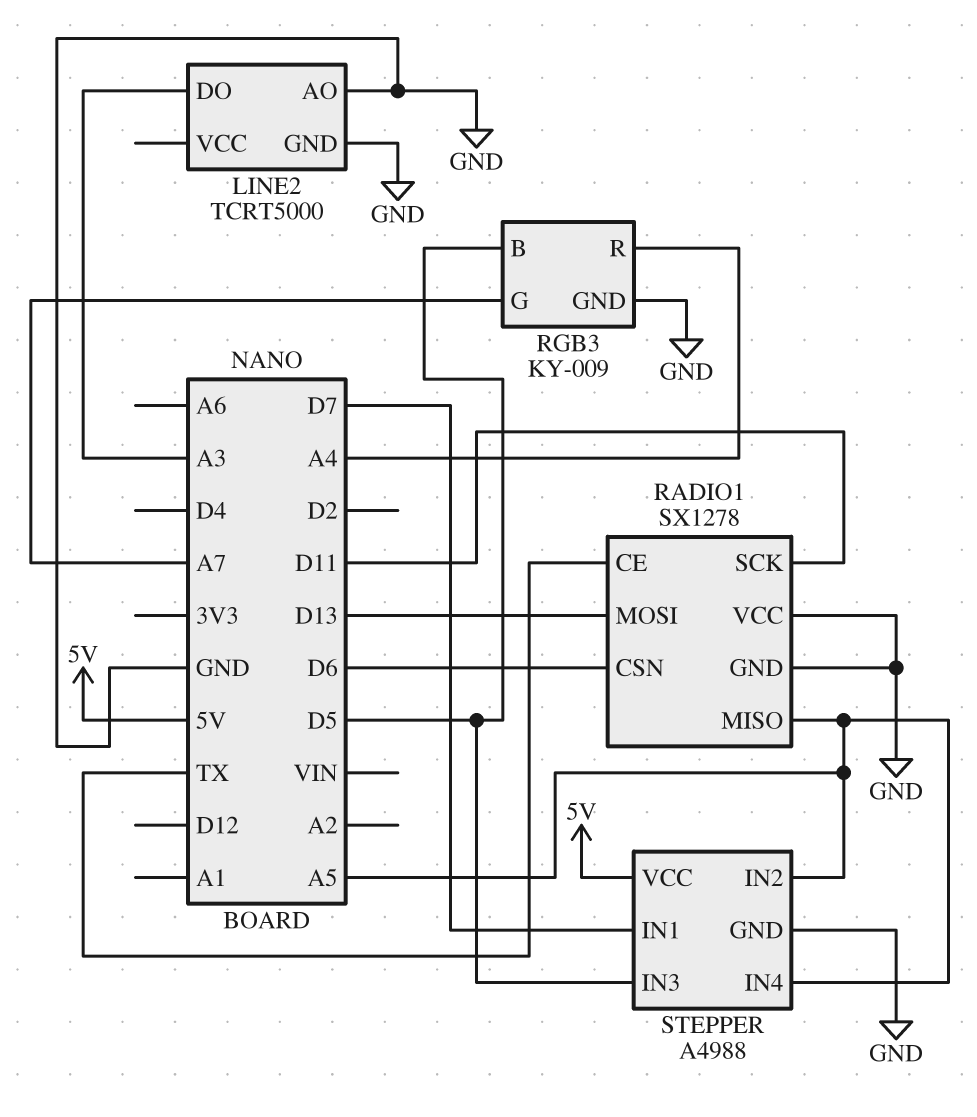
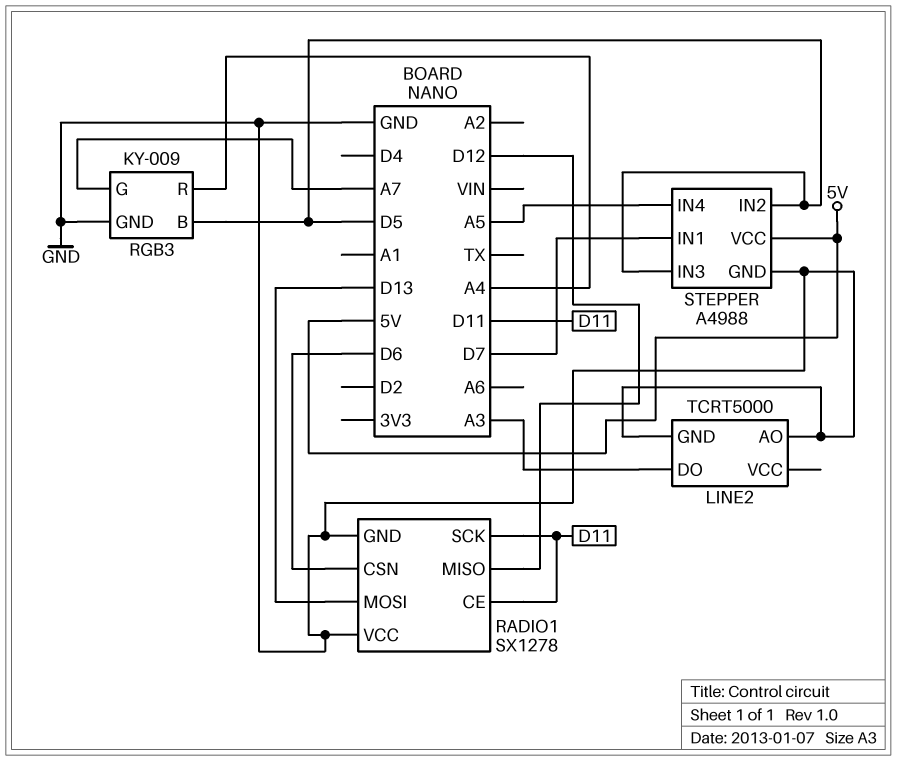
RADIO1 pin CE: TX -> D11
RADIO1 pin MISO: A5 -> D12
STEPPER pin IN2: A5 -> D5

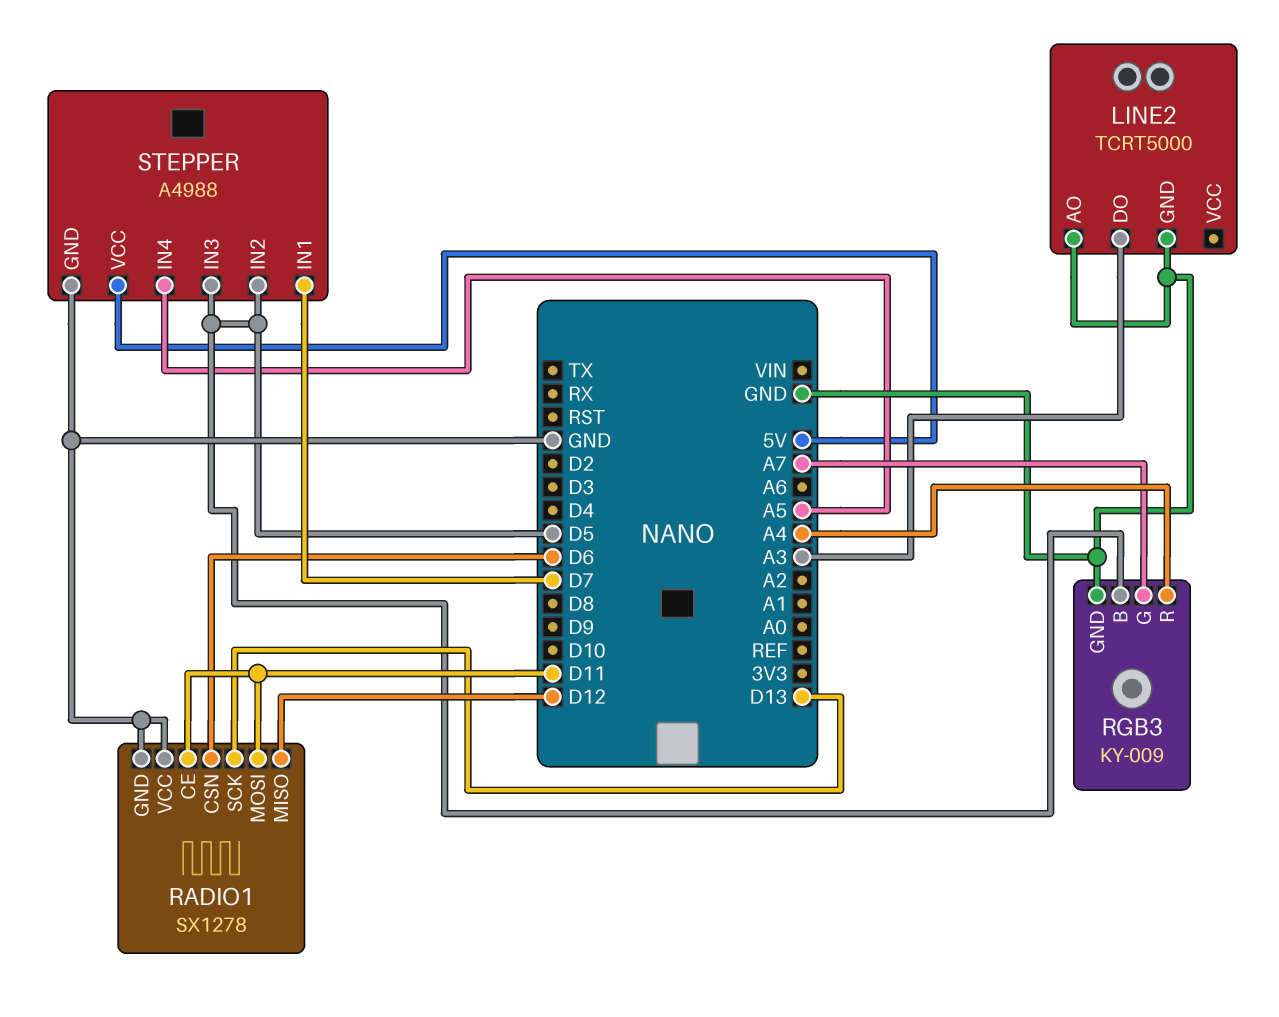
RADIO1 pin MOSI: D13 -> D11
RADIO1 pin SCK: D11 -> D13

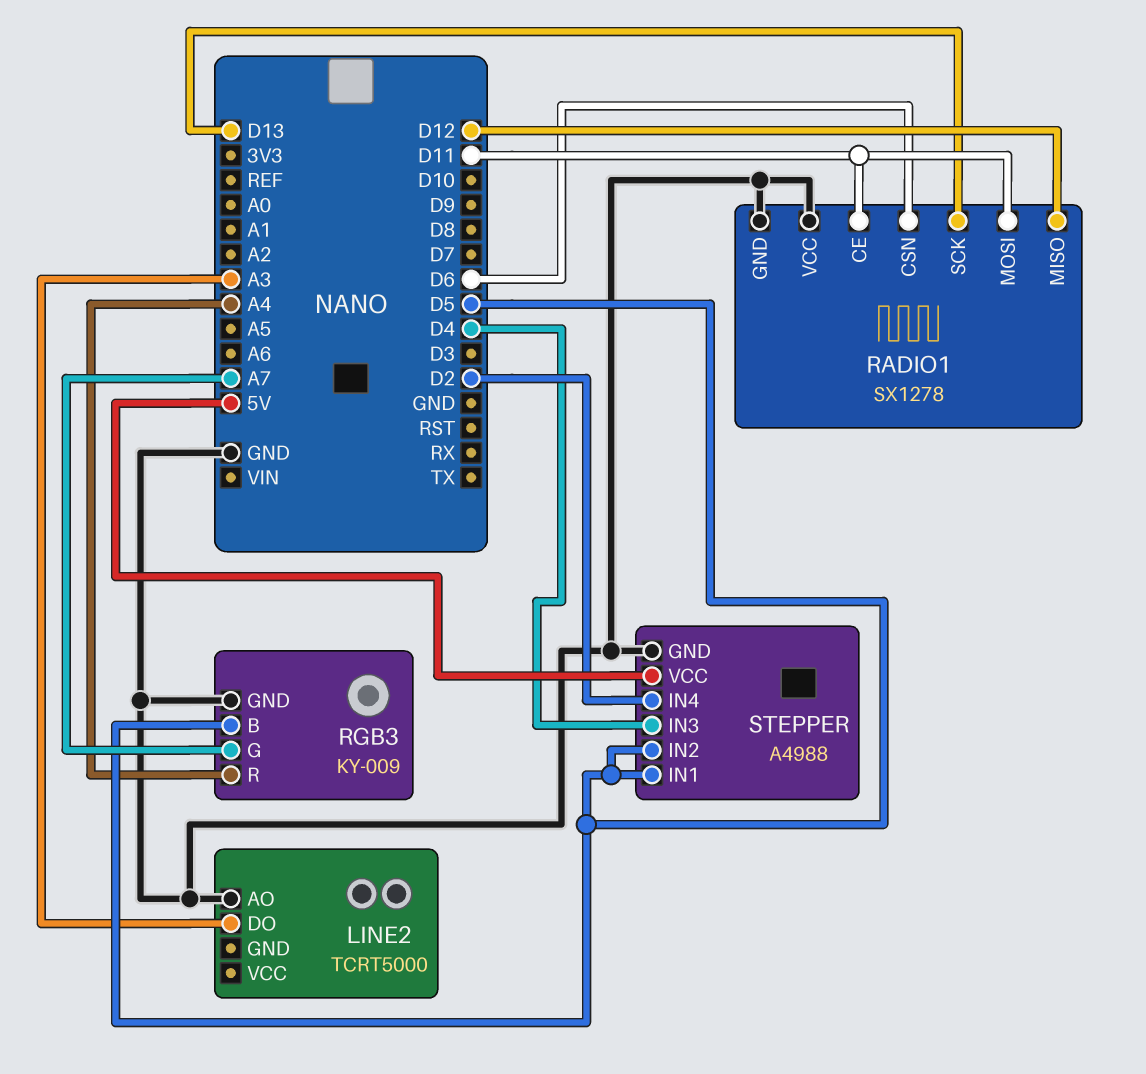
LINE2 pin GND: GND -> none
STEPPER pin IN1: D7 -> D5
STEPPER pin IN3: D5 -> D4
STEPPER pin IN4: A5 -> D2

